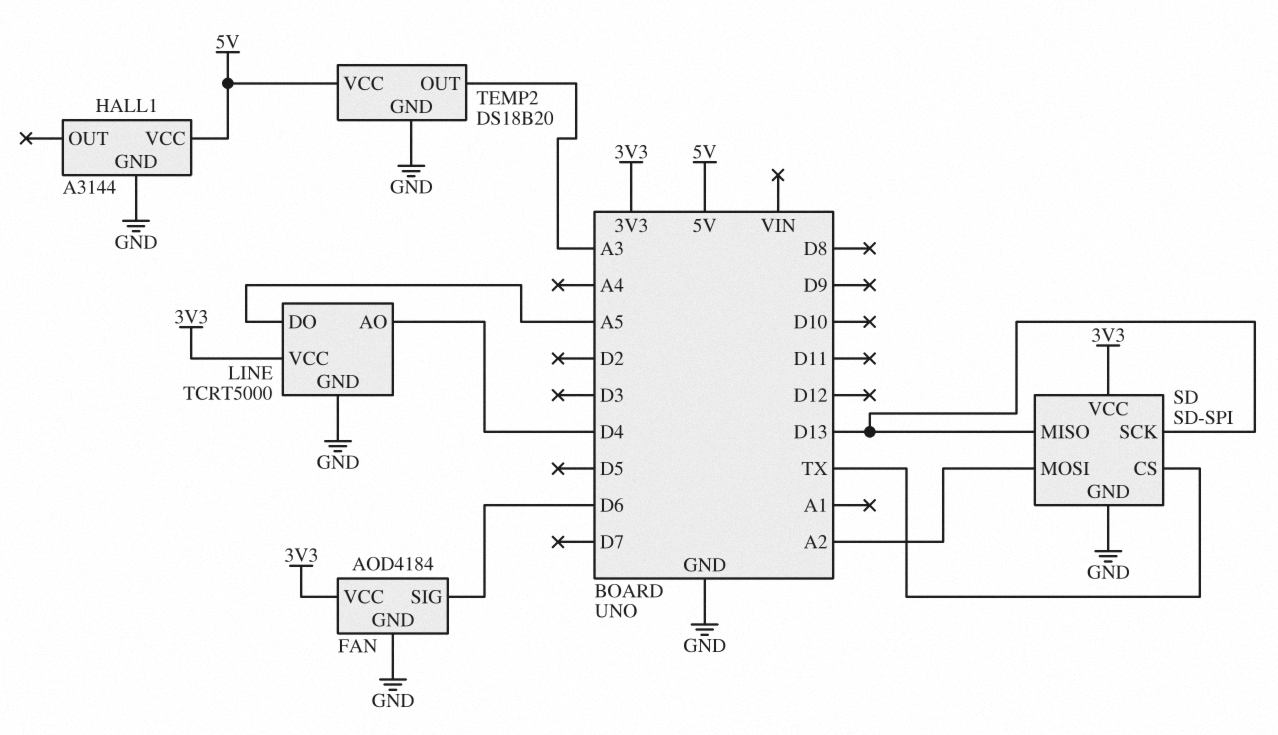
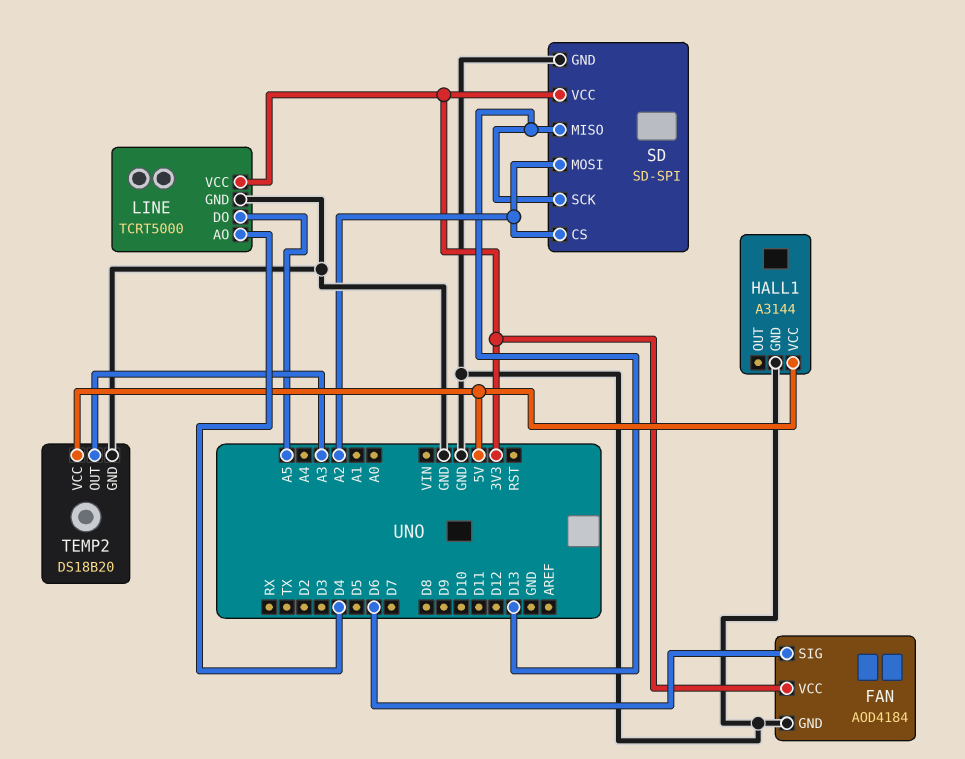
SD pin CS: TX -> A2

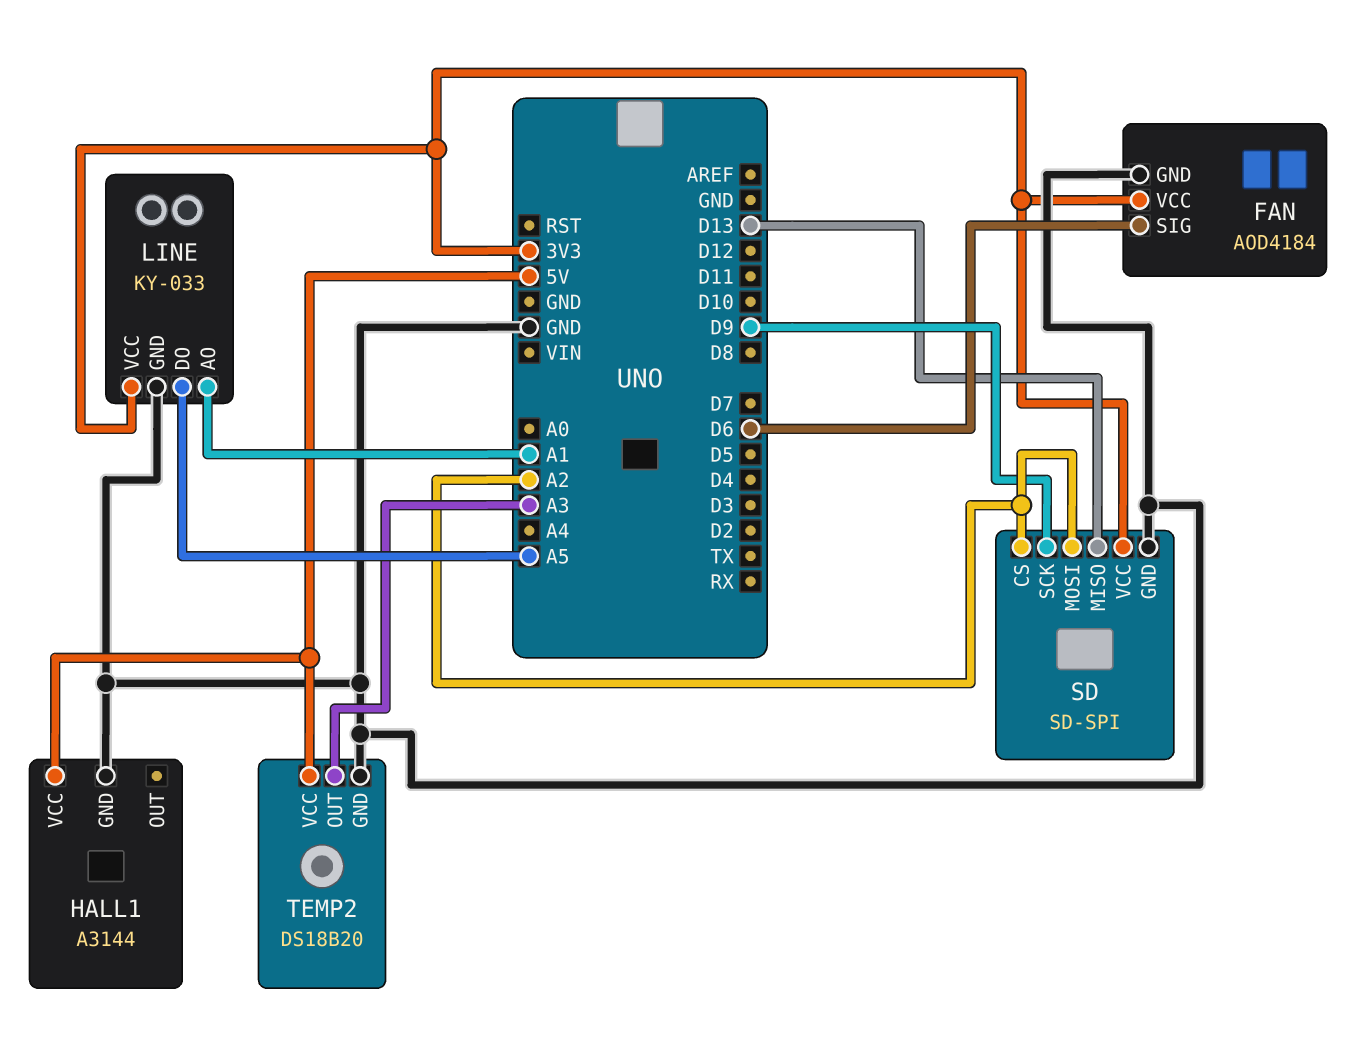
LINE: TCRT5000 -> KY-033
LINE pin AO: D4 -> A1
SD pin SCK: D13 -> D9

